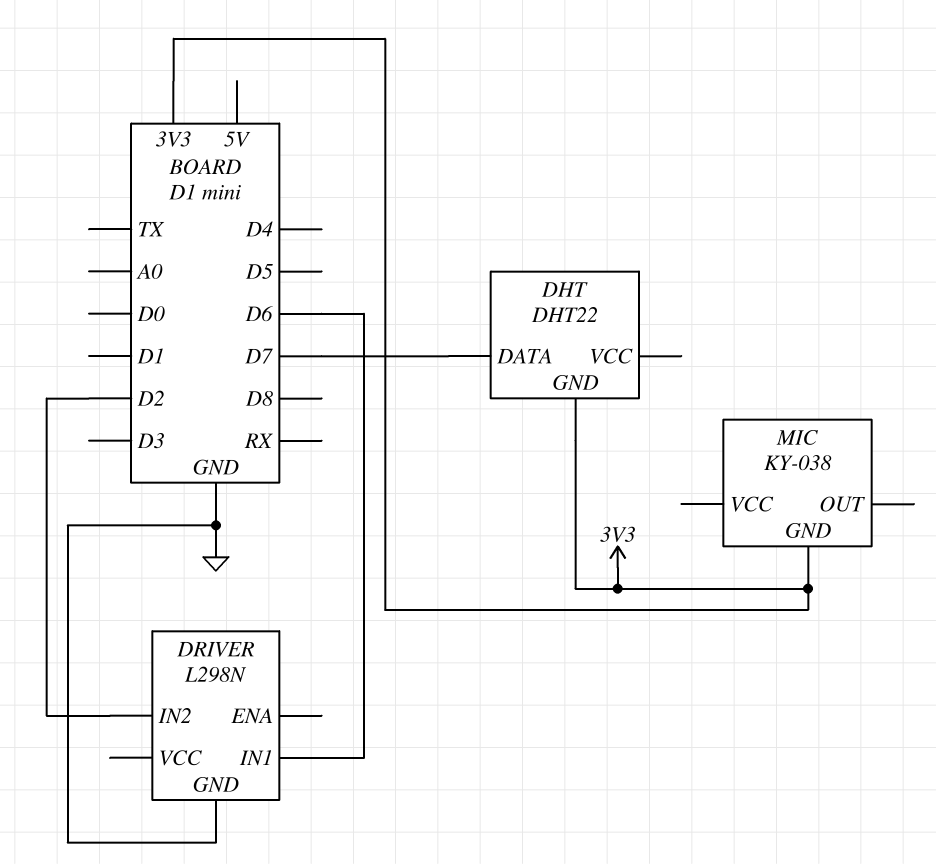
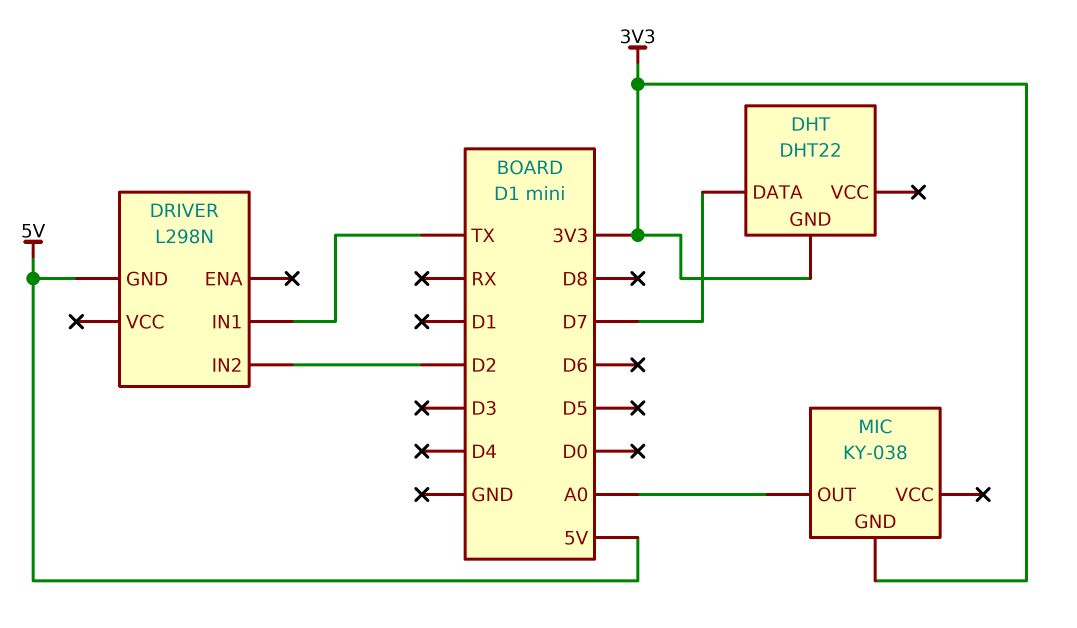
DRIVER pin GND: GND -> 5V
DRIVER pin IN1: D6 -> TX
MIC pin OUT: none -> A0

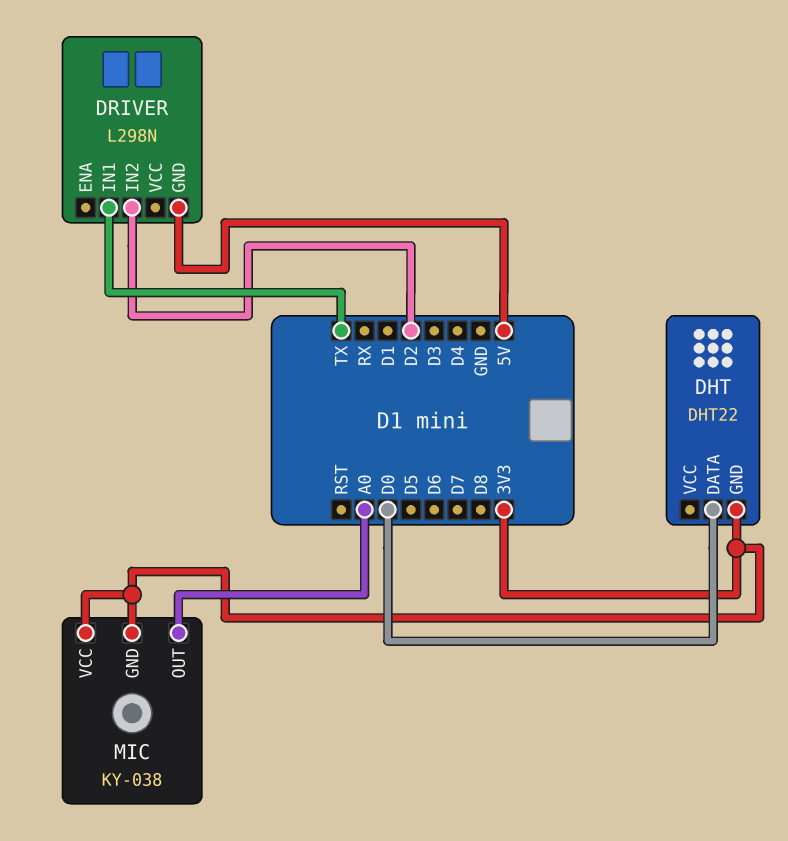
DHT pin DATA: D7 -> D0
MIC pin VCC: none -> 3V3

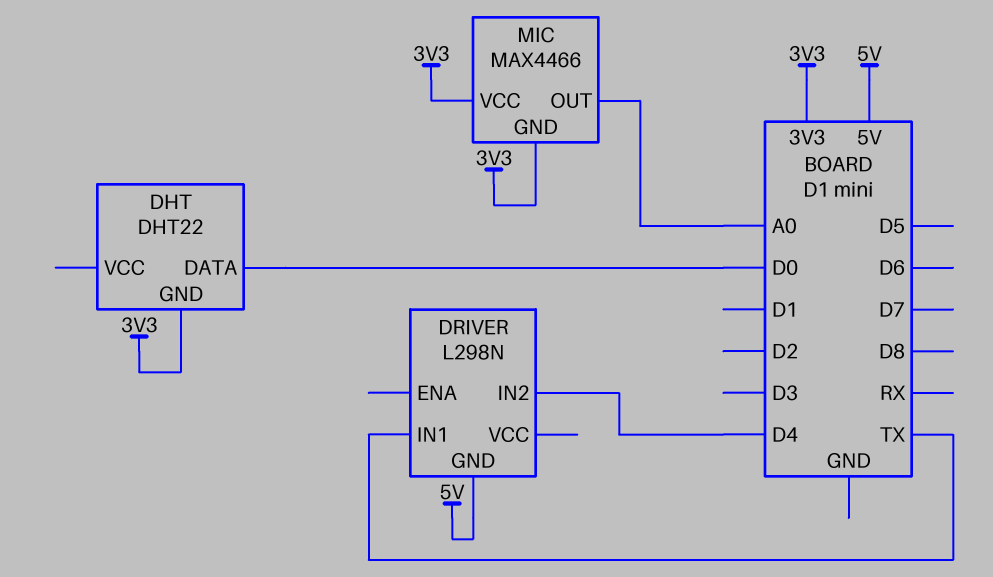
DRIVER pin IN2: D2 -> D4
MIC: KY-038 -> MAX4466

